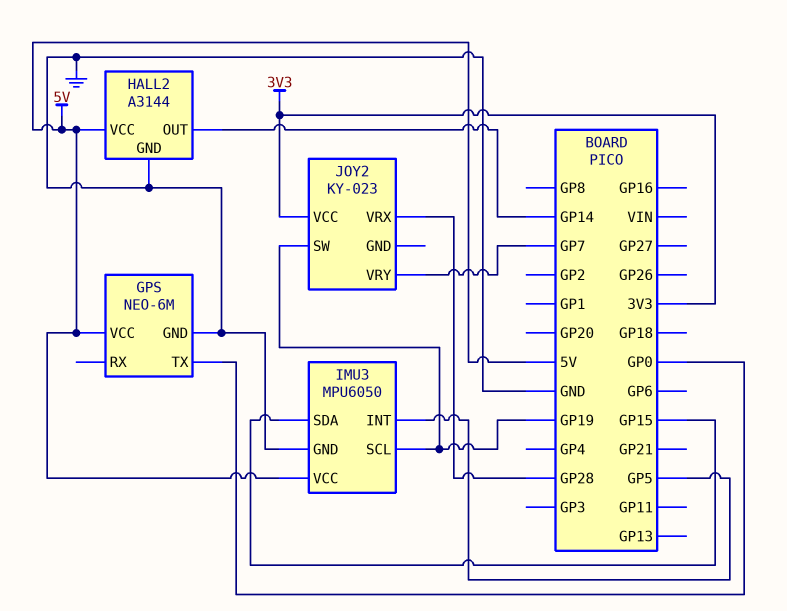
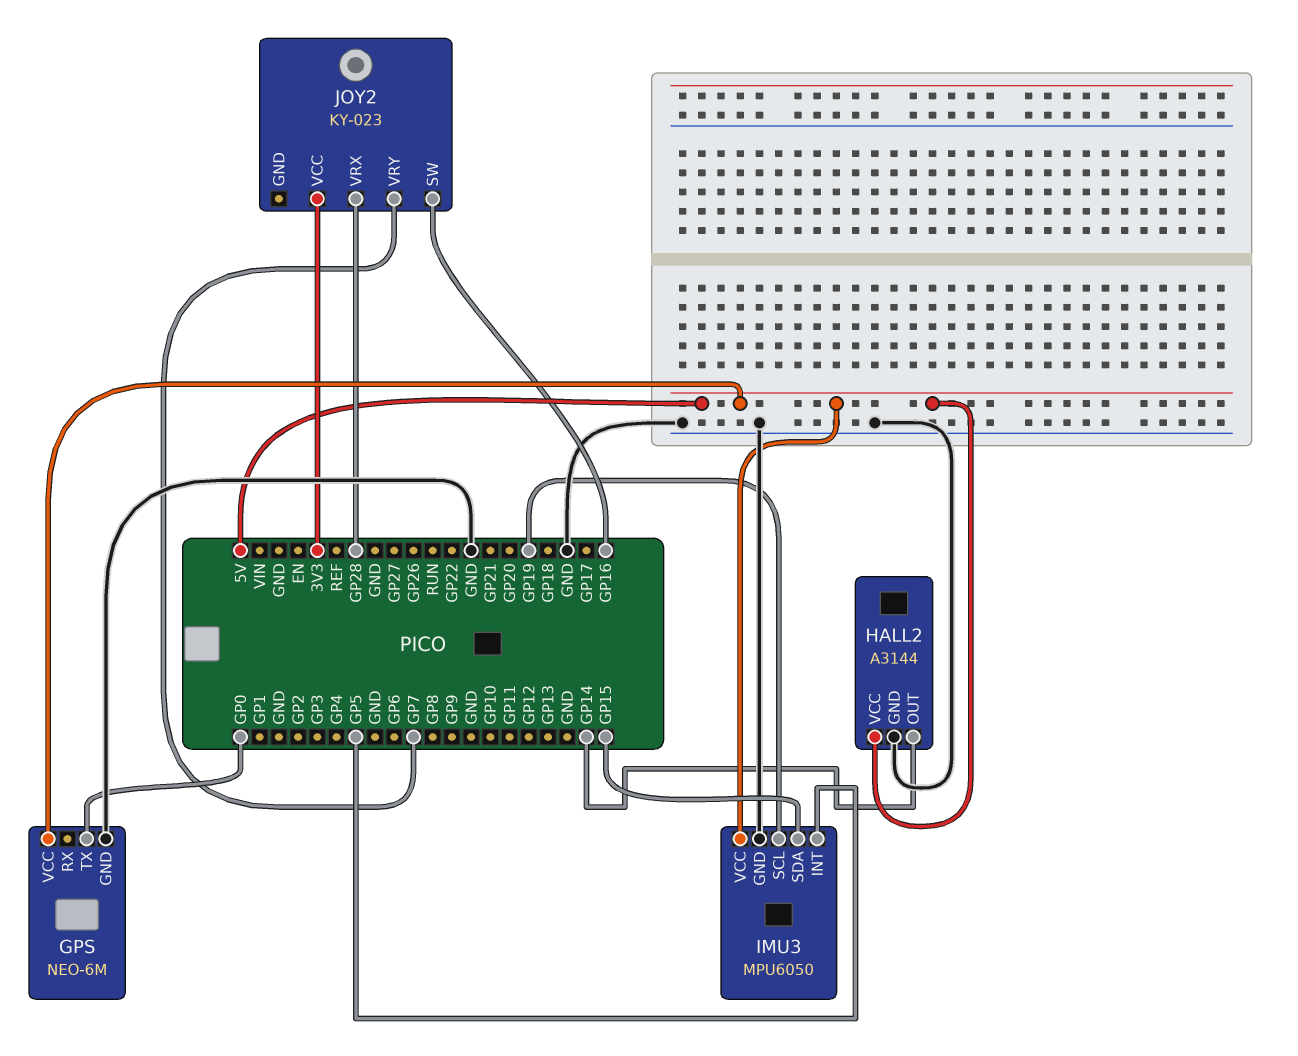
JOY2 pin SW: GP19 -> GP16

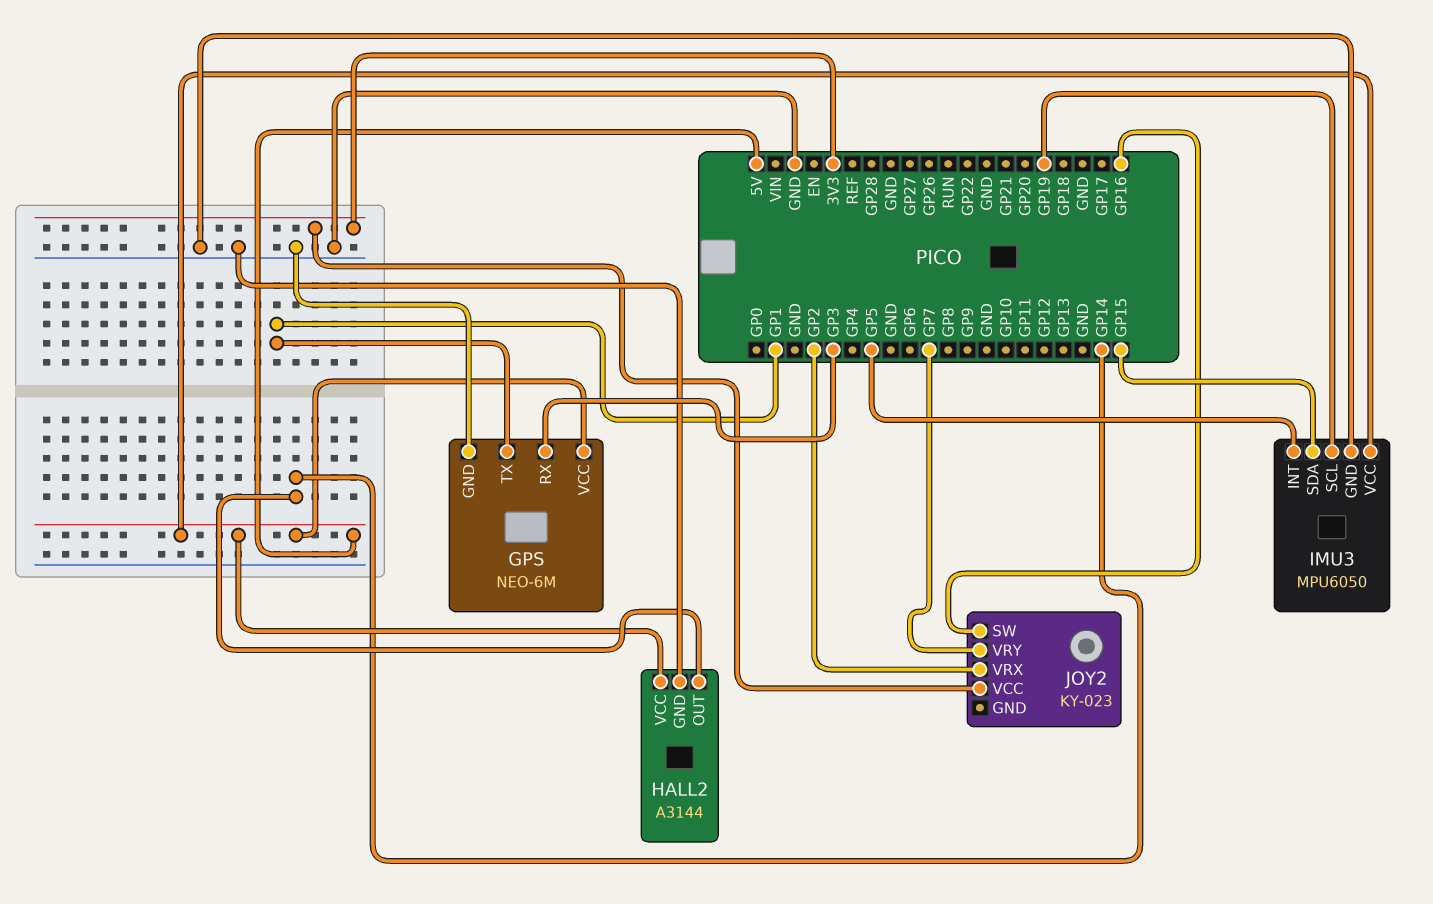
GPS pin RX: none -> GP3
GPS pin TX: GP0 -> GP1
JOY2 pin VRX: GP28 -> GP2

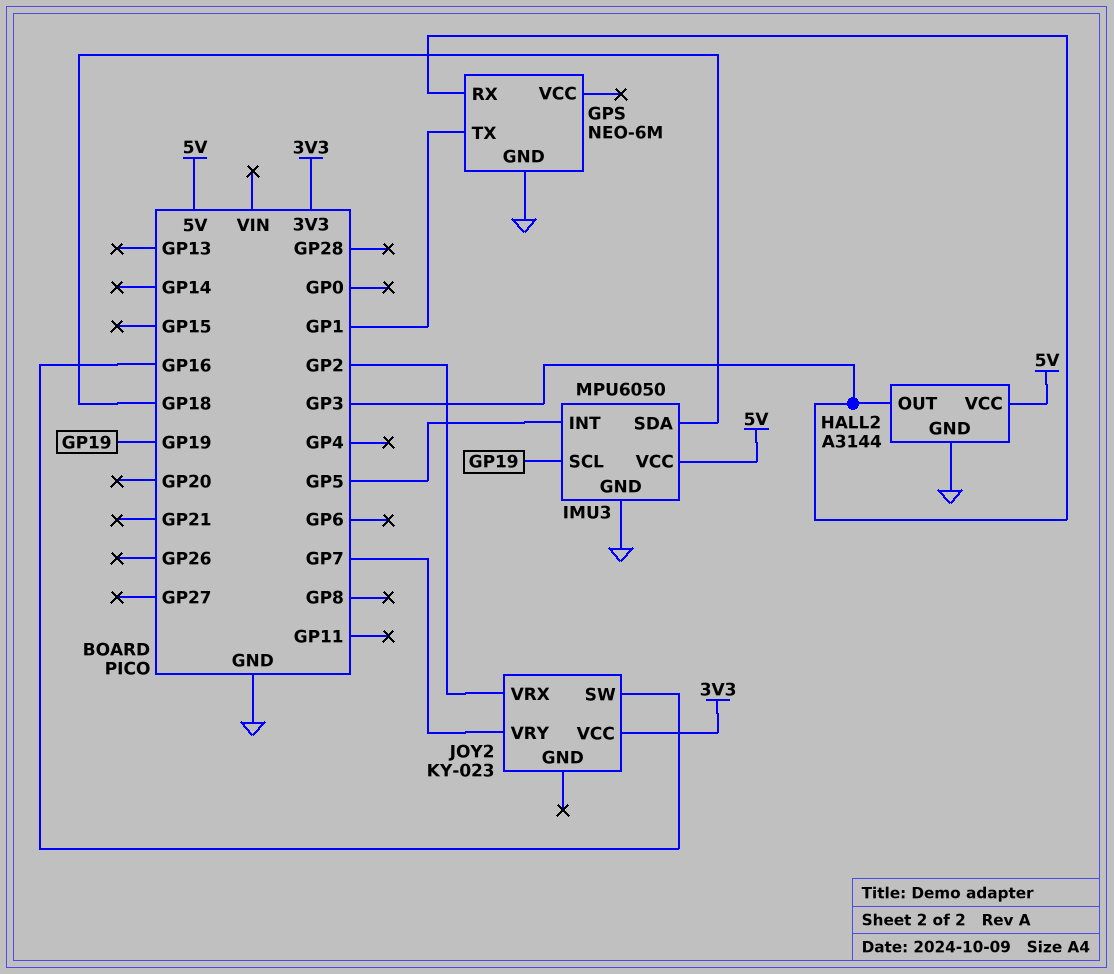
GPS pin VCC: 5V -> none
HALL2 pin OUT: GP14 -> GP3
IMU3 pin SDA: GP15 -> GP18

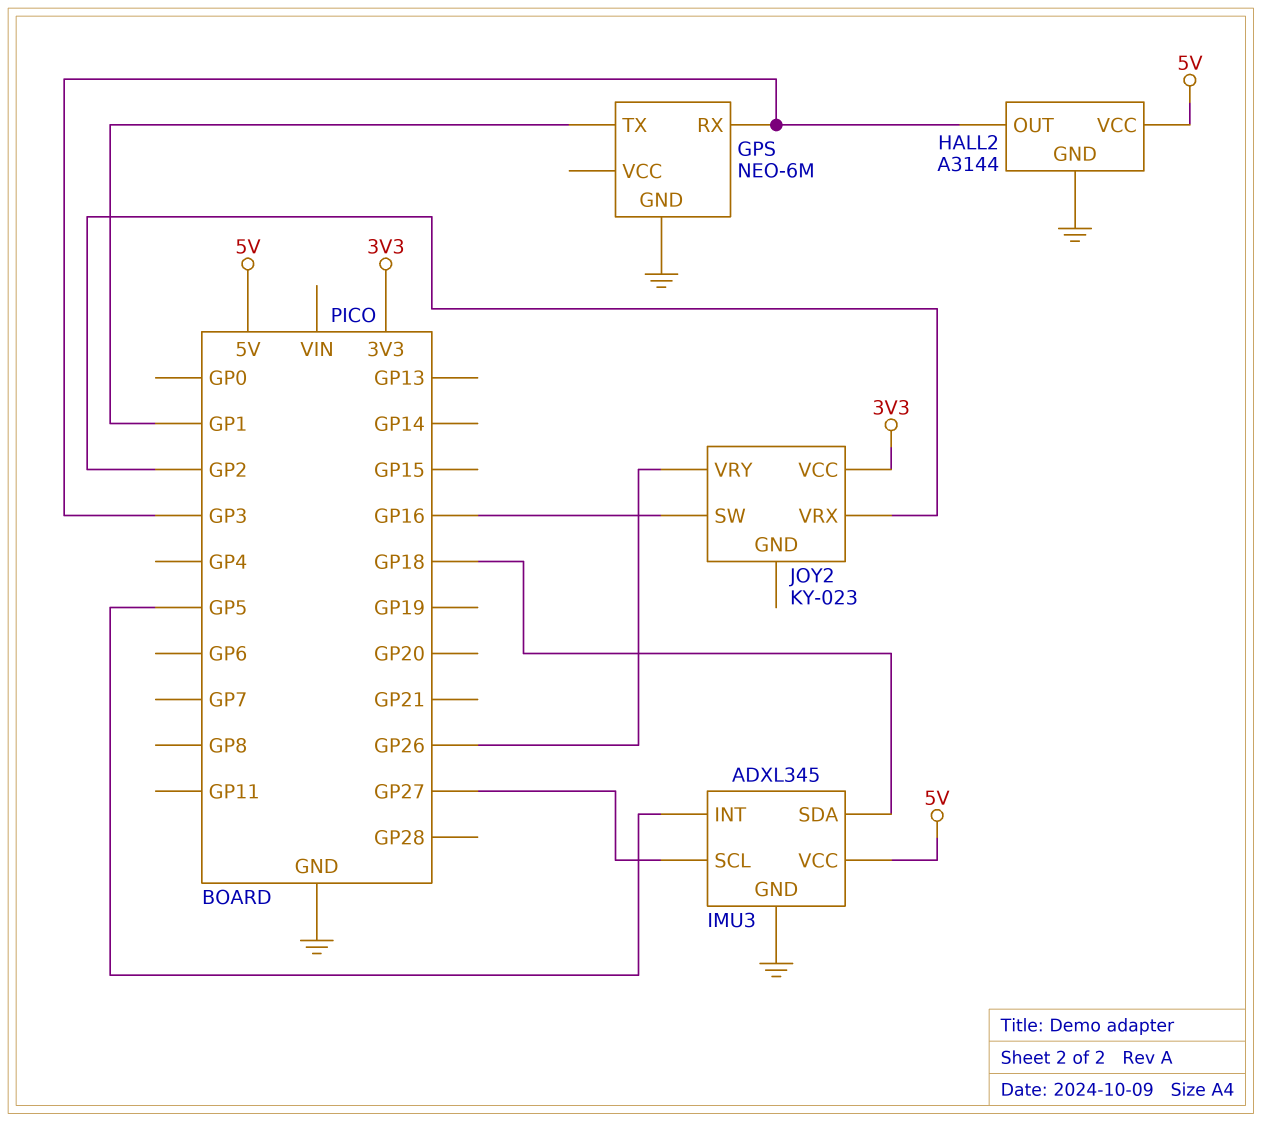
IMU3: MPU6050 -> ADXL345
IMU3 pin SCL: GP19 -> GP27
JOY2 pin VRY: GP7 -> GP26

